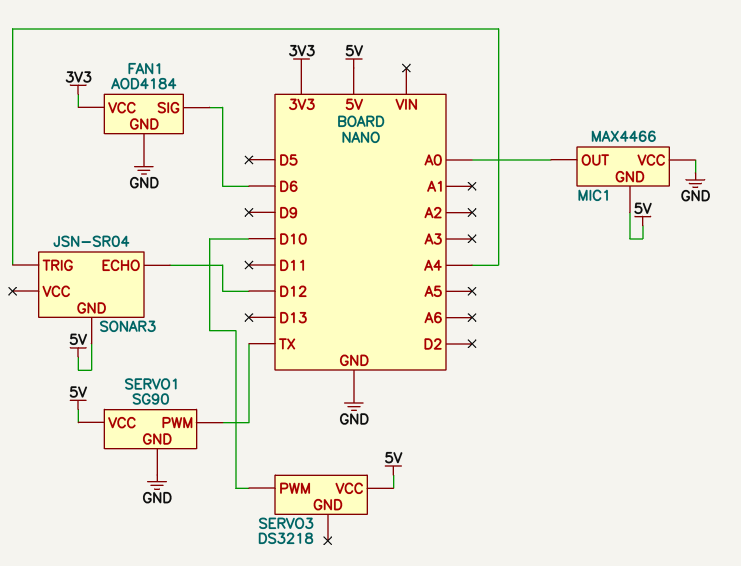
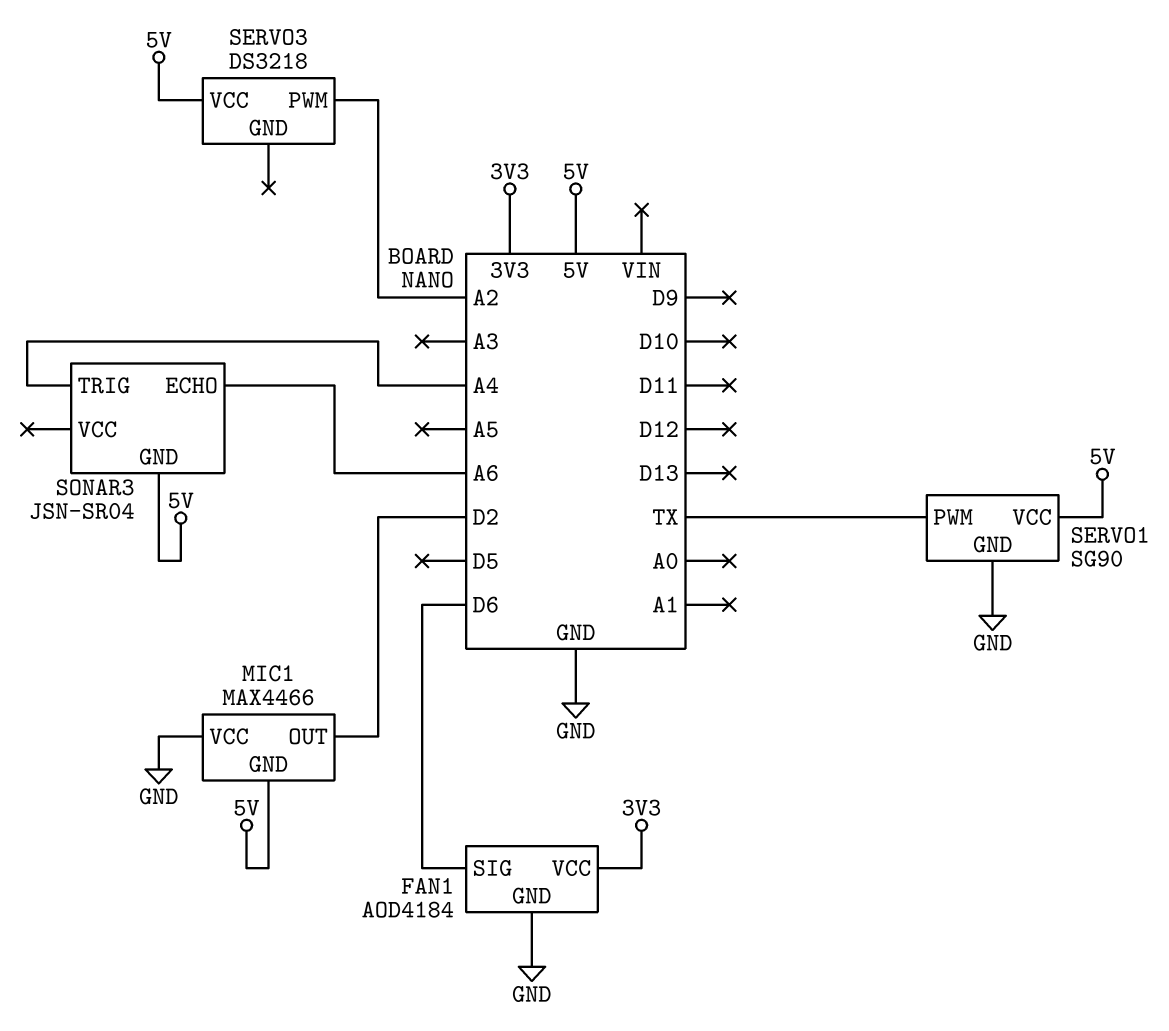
MIC1 pin OUT: A0 -> D2
SERVO3 pin PWM: D10 -> A2
SONAR3 pin ECHO: D12 -> A6

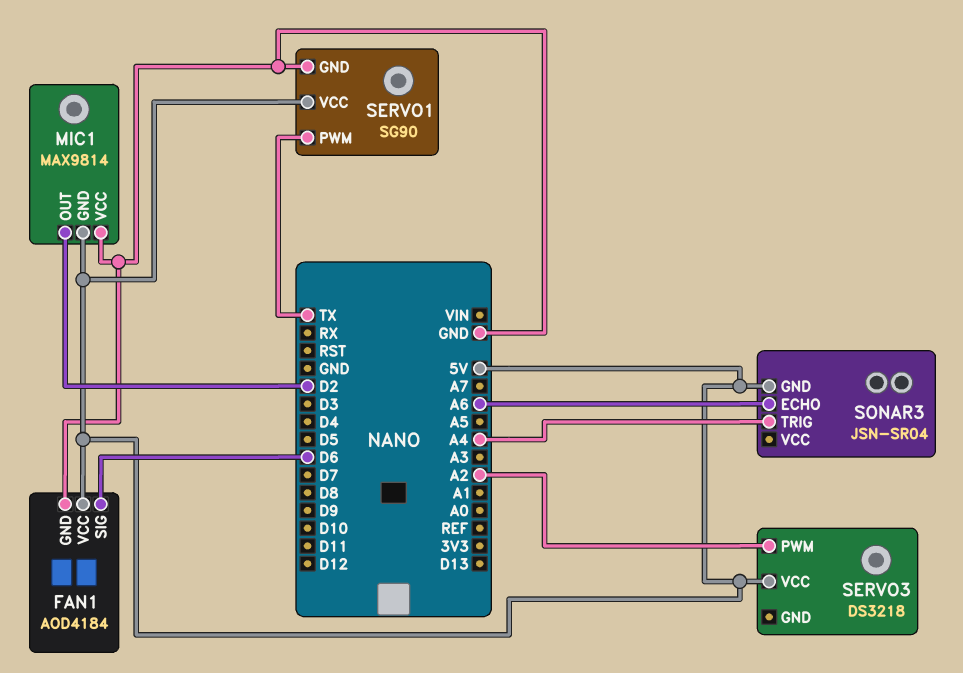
FAN1 pin VCC: 3V3 -> 5V
MIC1: MAX4466 -> MAX9814

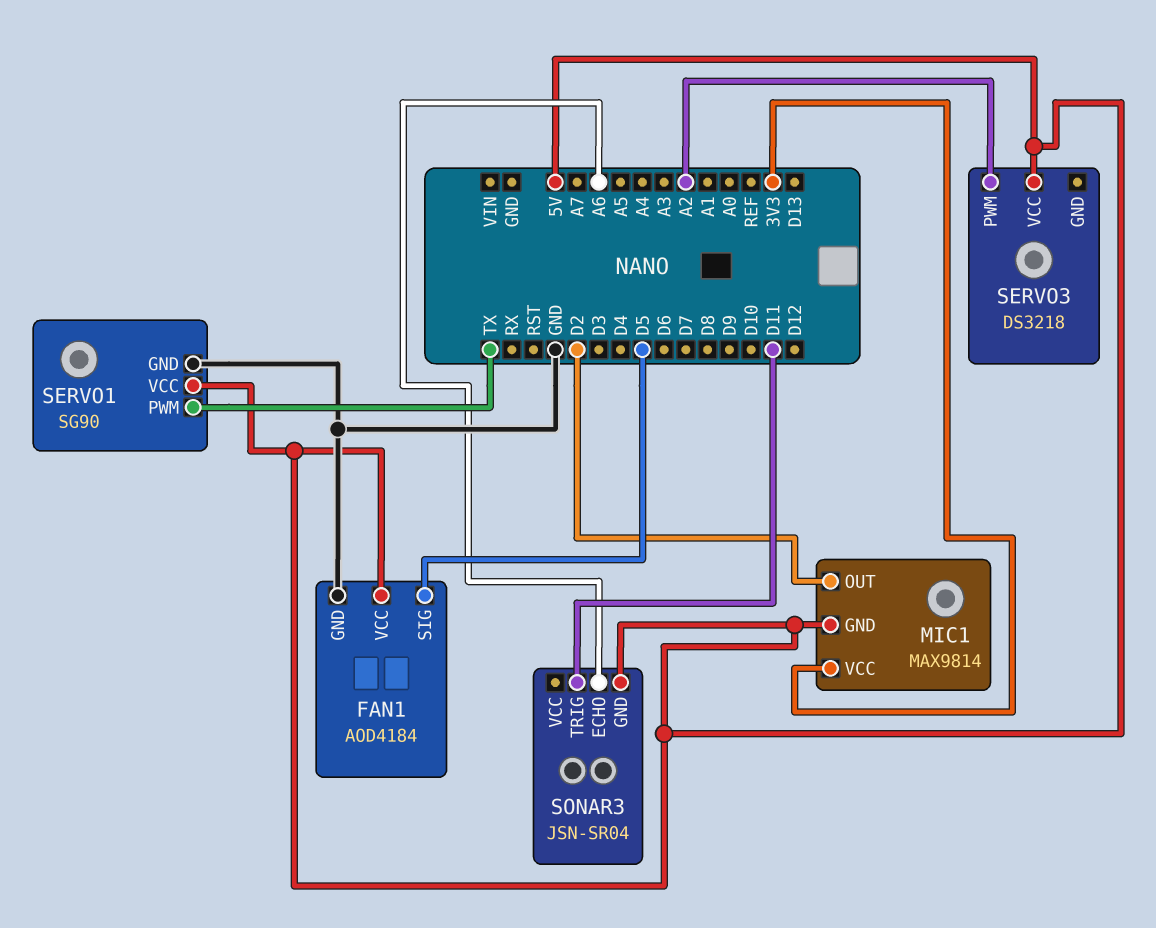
FAN1 pin SIG: D6 -> D5
MIC1 pin VCC: GND -> 3V3
SONAR3 pin TRIG: A4 -> D11

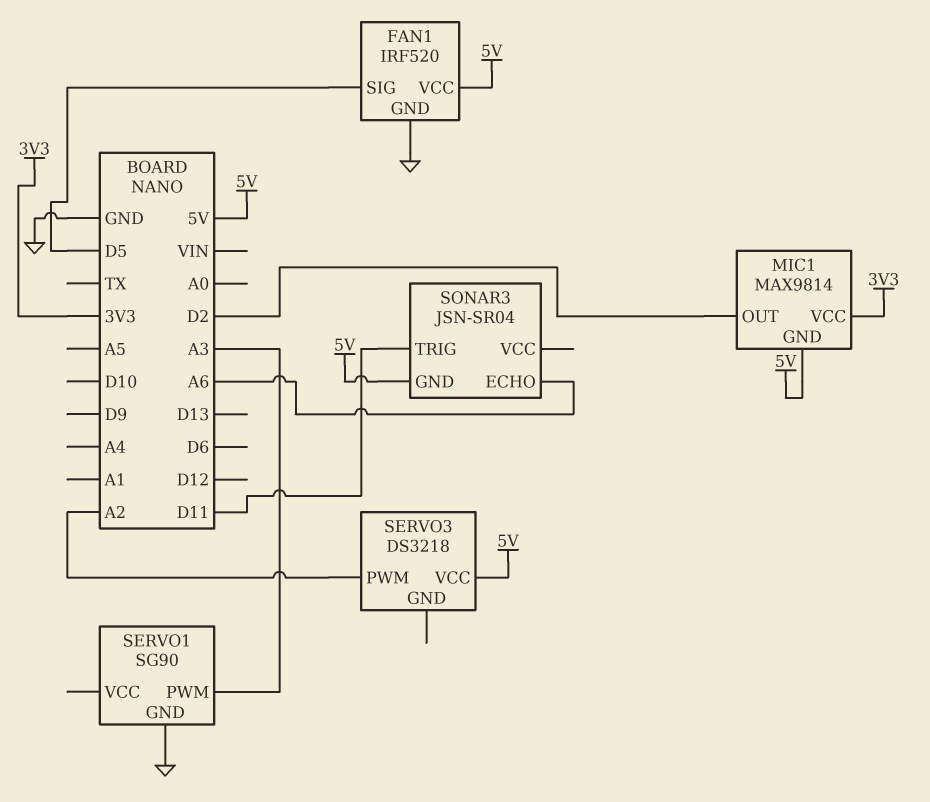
FAN1: AOD4184 -> IRF520
SERVO1 pin PWM: TX -> A3
SERVO1 pin VCC: 5V -> none

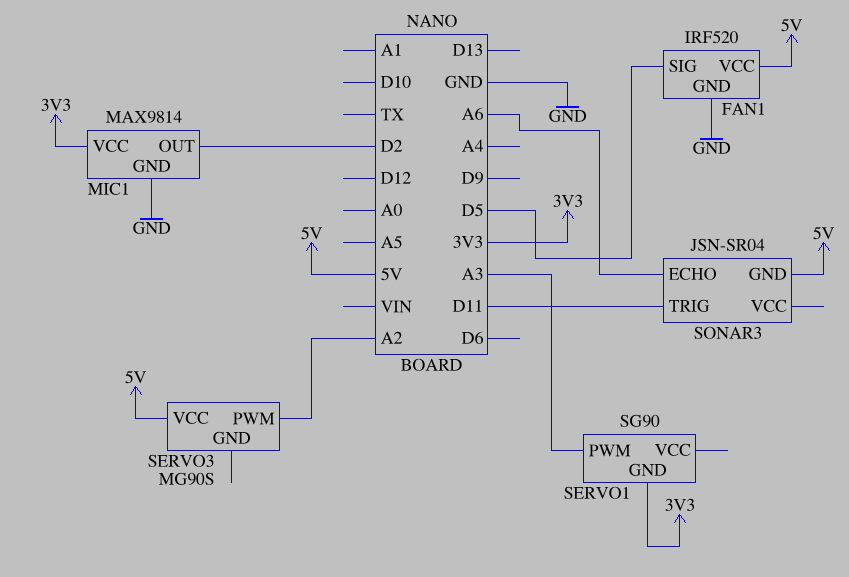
MIC1 pin GND: 5V -> GND
SERVO1 pin GND: GND -> 3V3
SERVO3: DS3218 -> MG90S

